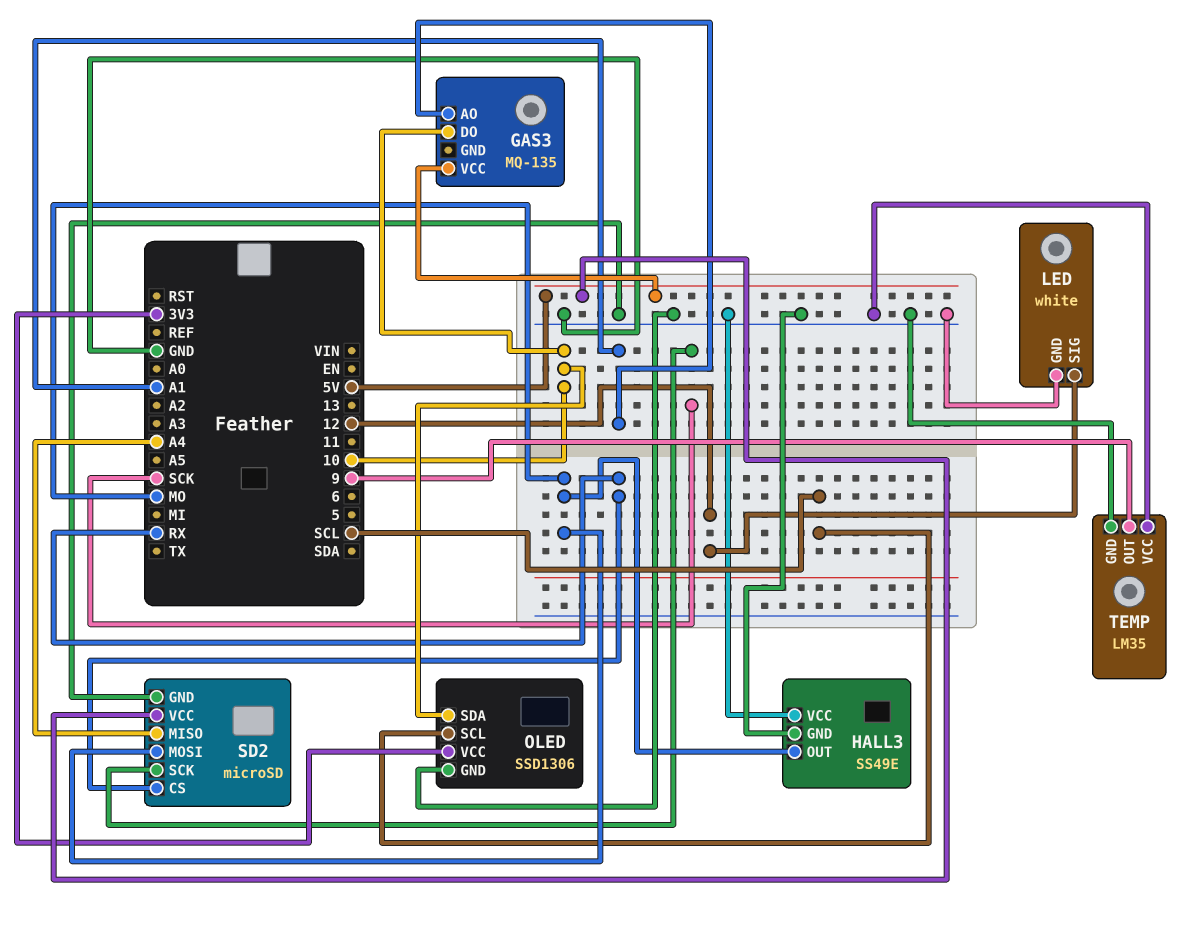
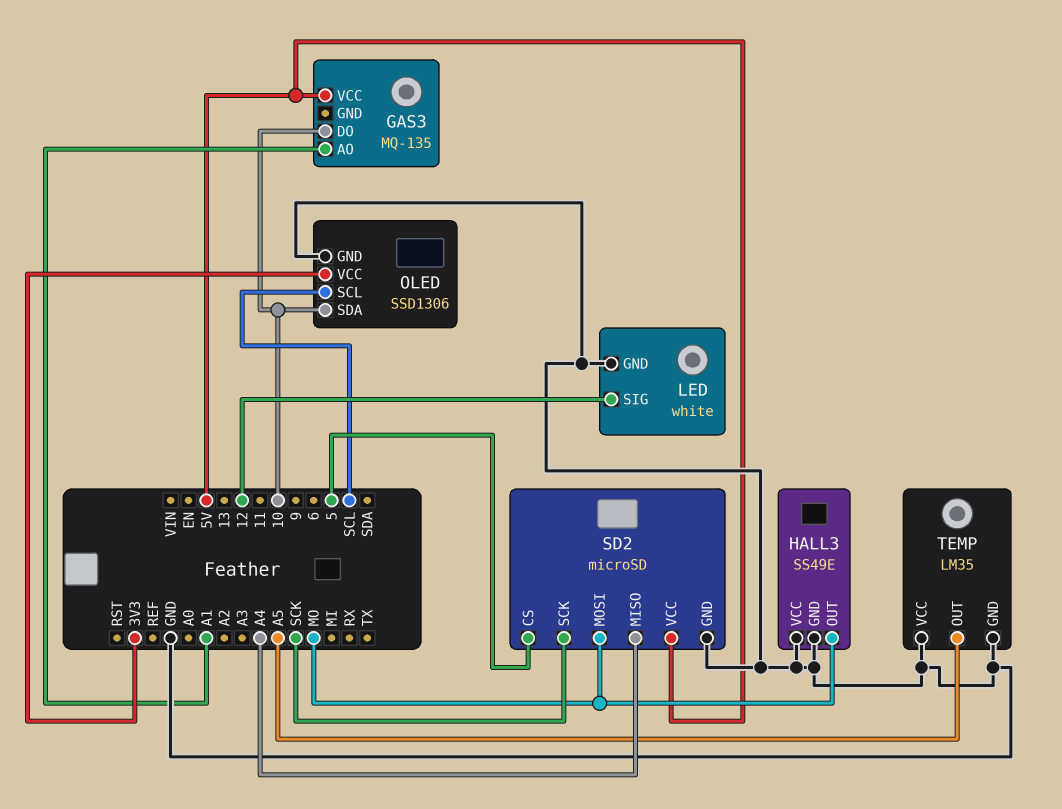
SD2 pin CS: RX -> 5
TEMP pin OUT: 9 -> A5

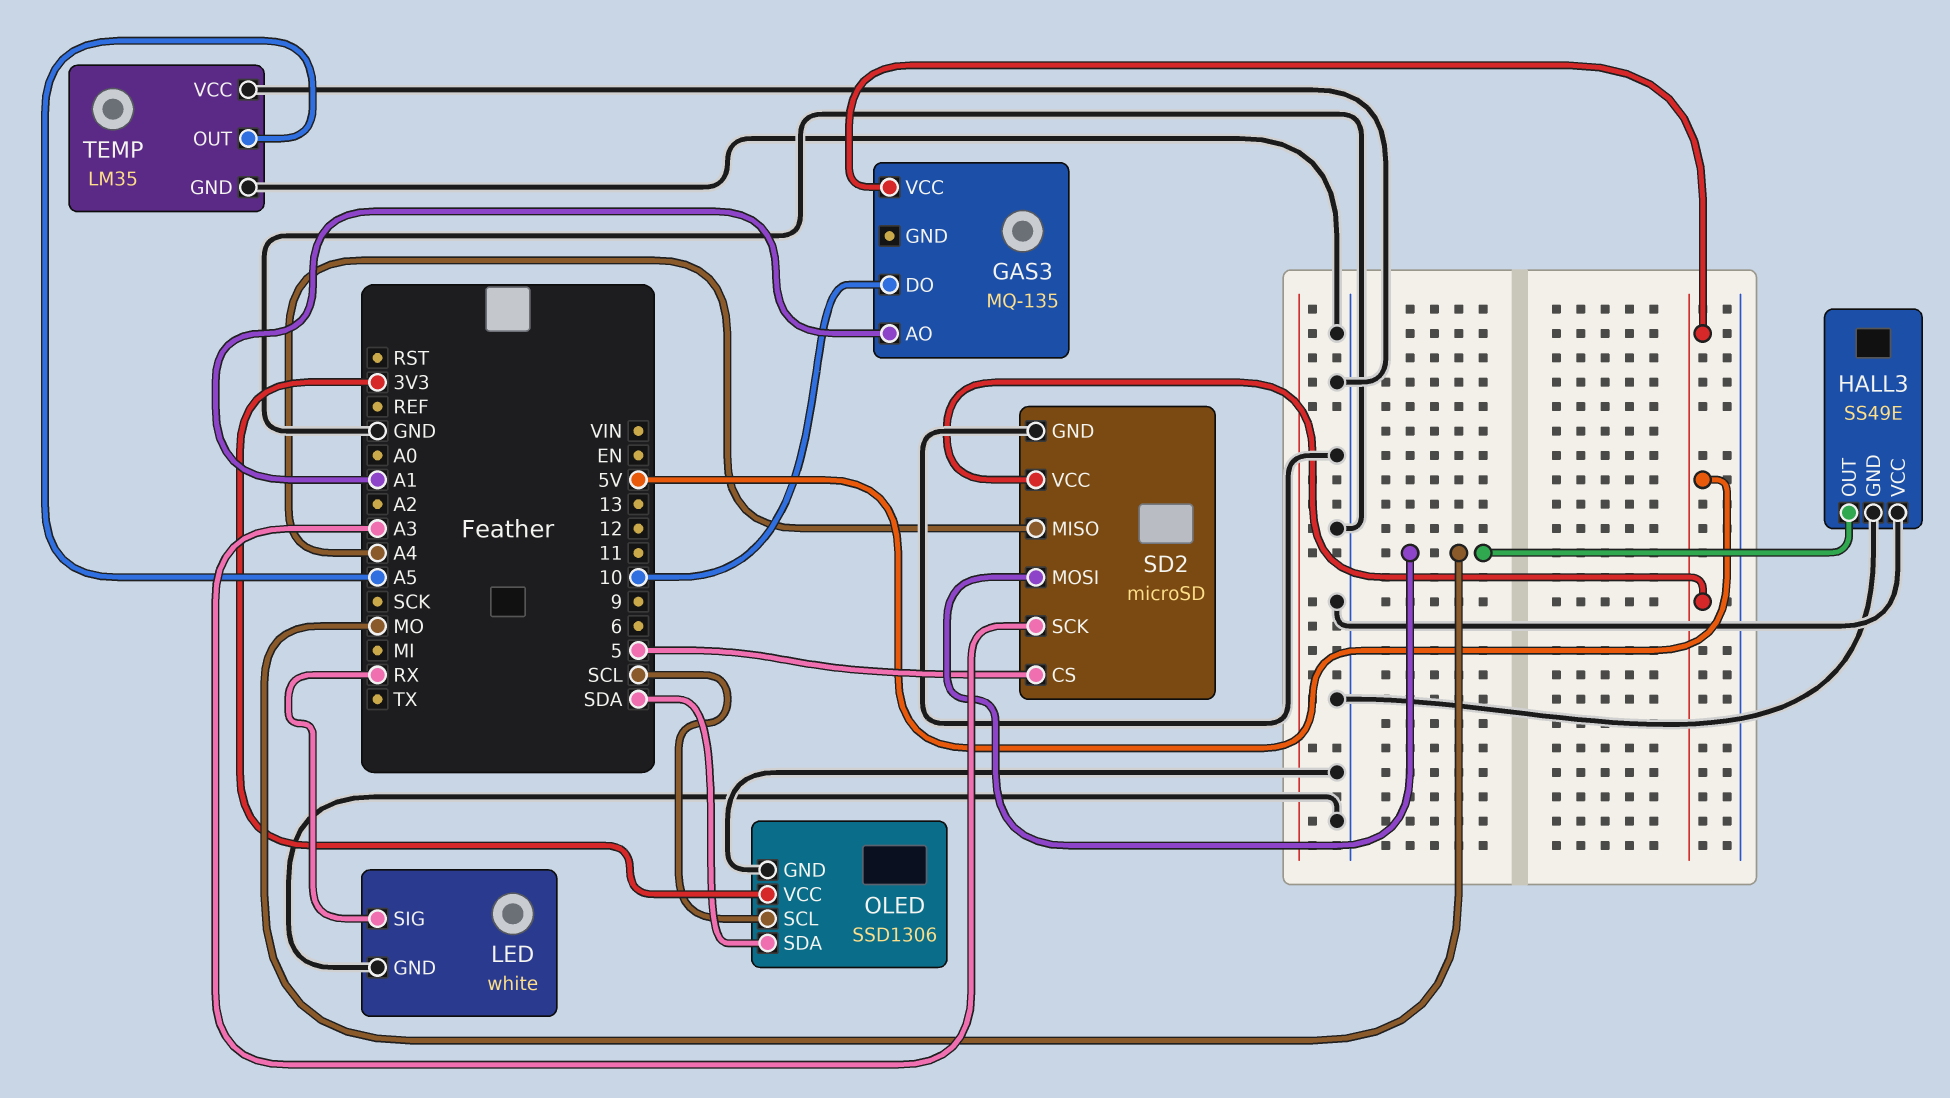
LED pin SIG: 12 -> RX
OLED pin SDA: 10 -> SDA
SD2 pin SCK: SCK -> A3

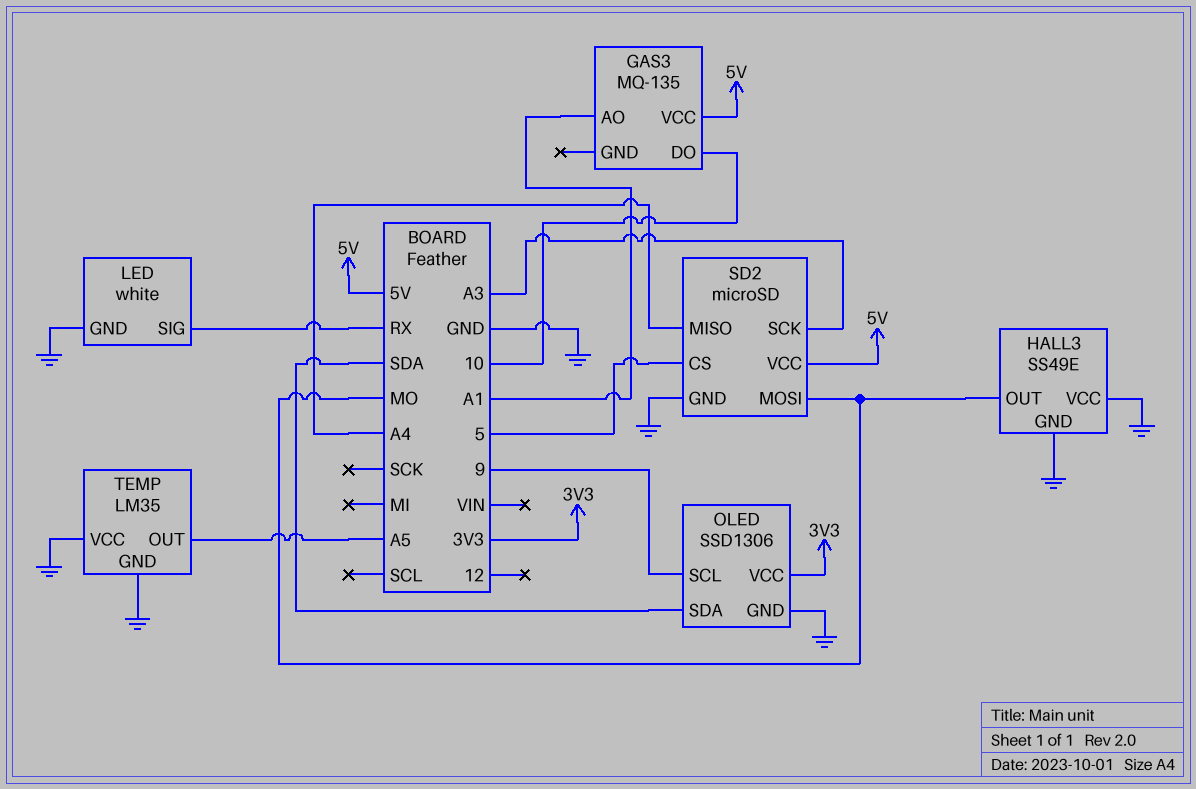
OLED pin SCL: SCL -> 9

